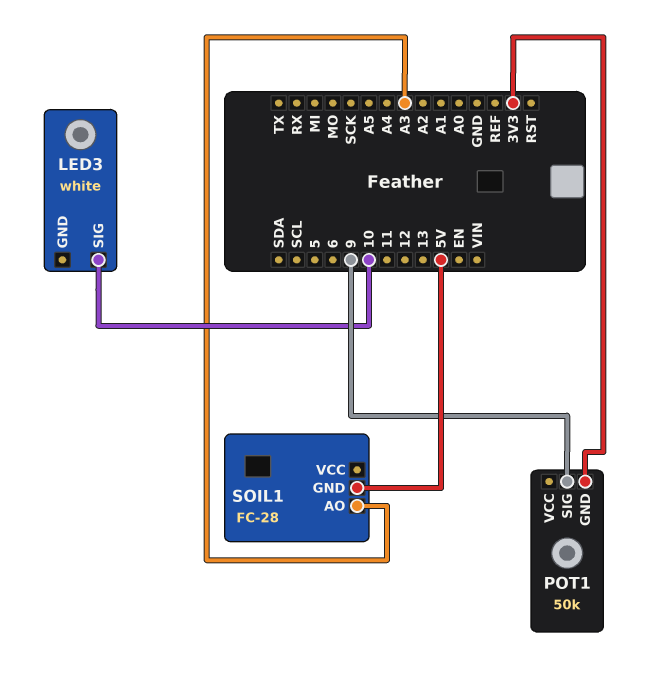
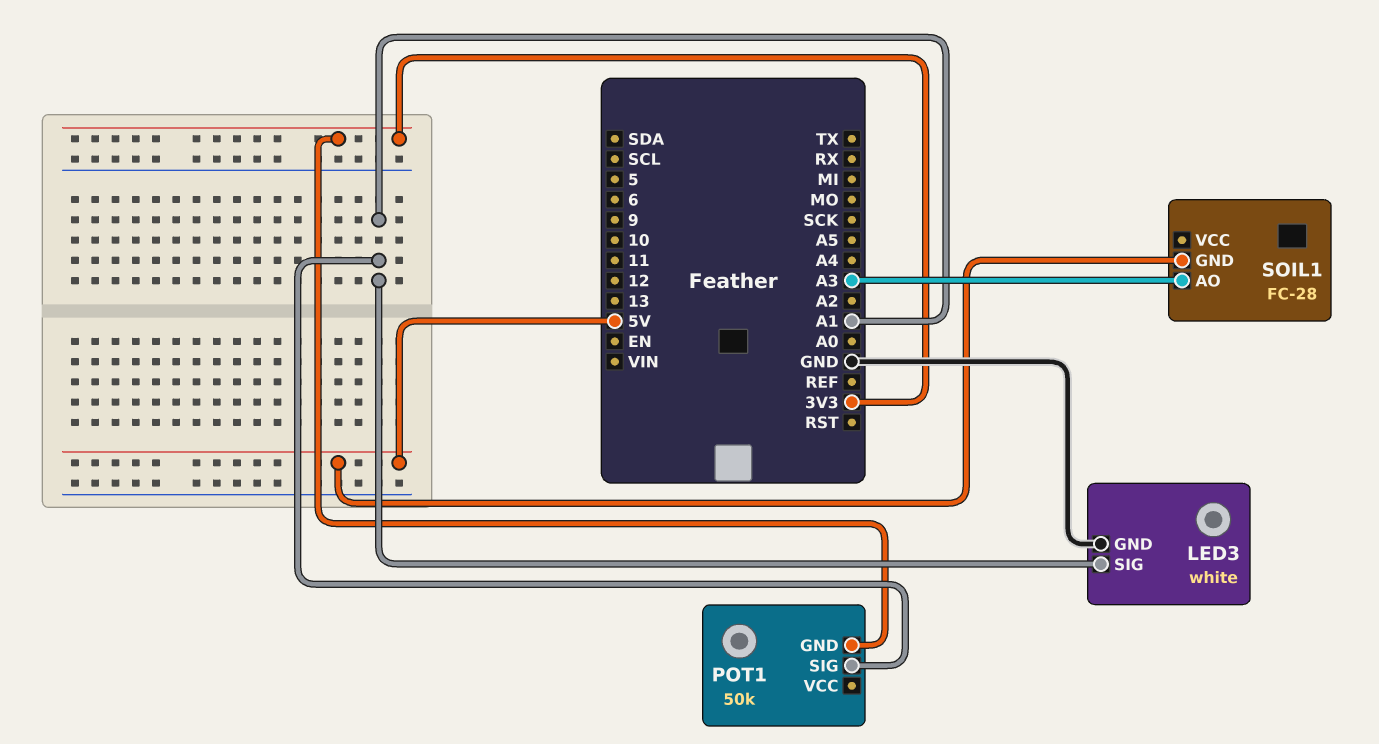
LED3 pin GND: none -> GND
LED3 pin SIG: 10 -> A1
POT1 pin SIG: 9 -> A1

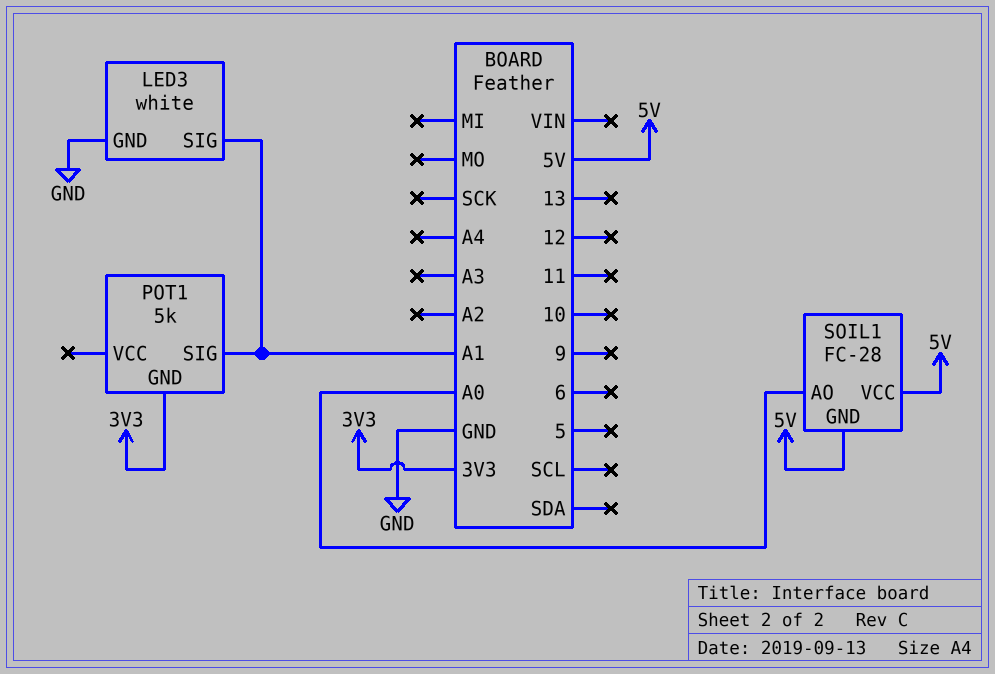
POT1: 50k -> 5k
SOIL1 pin AO: A3 -> A0
SOIL1 pin VCC: none -> 5V

